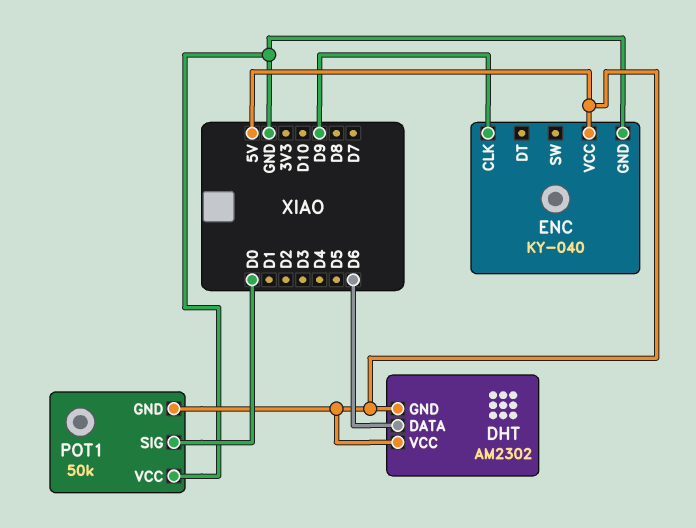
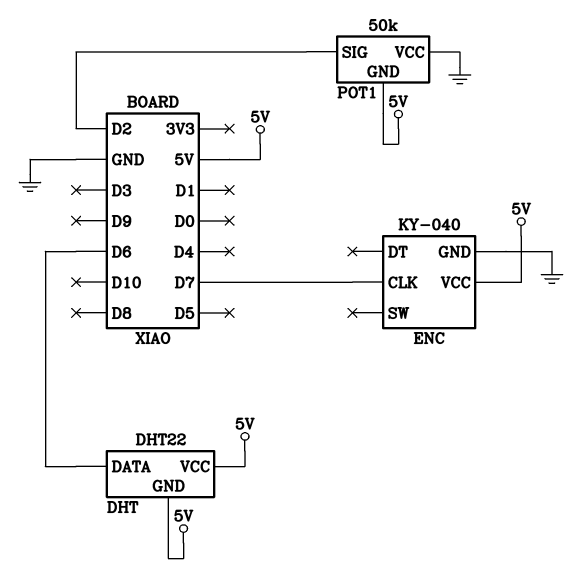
DHT: AM2302 -> DHT22
ENC pin CLK: D9 -> D7
POT1 pin SIG: D0 -> D2

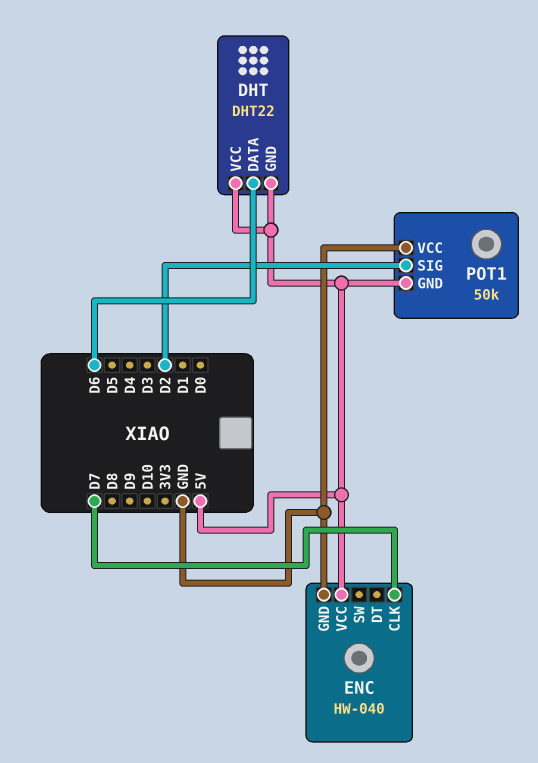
ENC: KY-040 -> HW-040

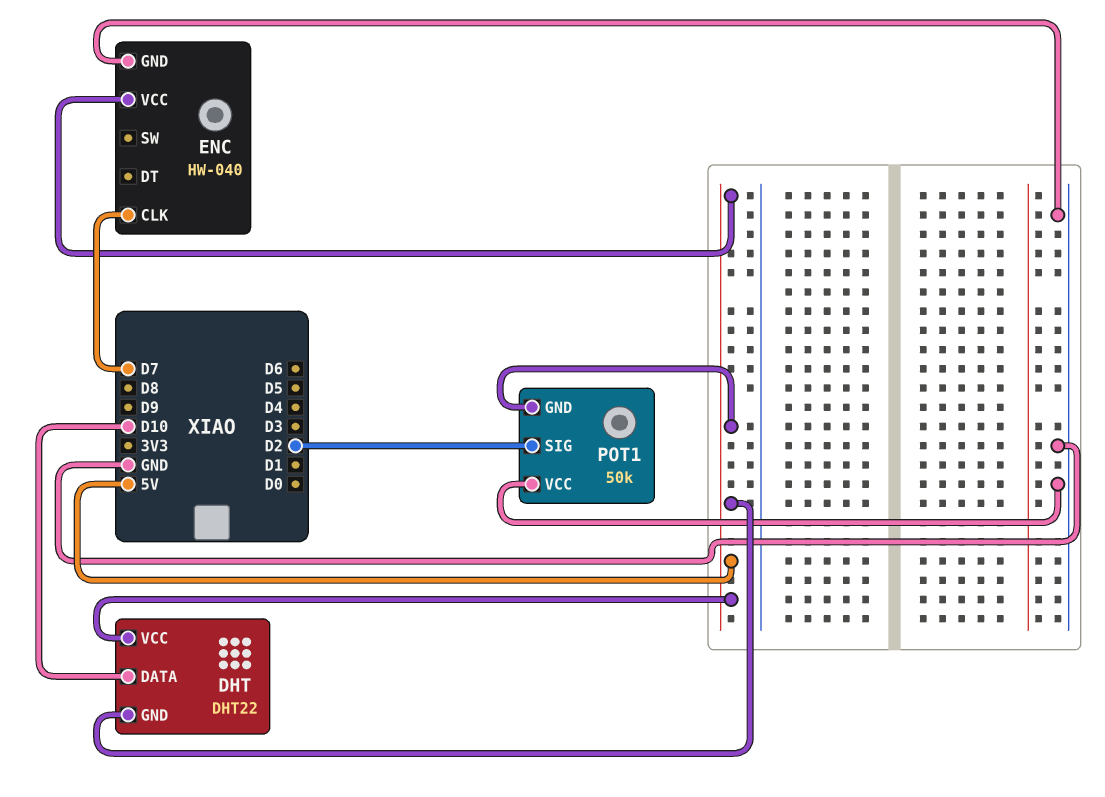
DHT pin DATA: D6 -> D10

